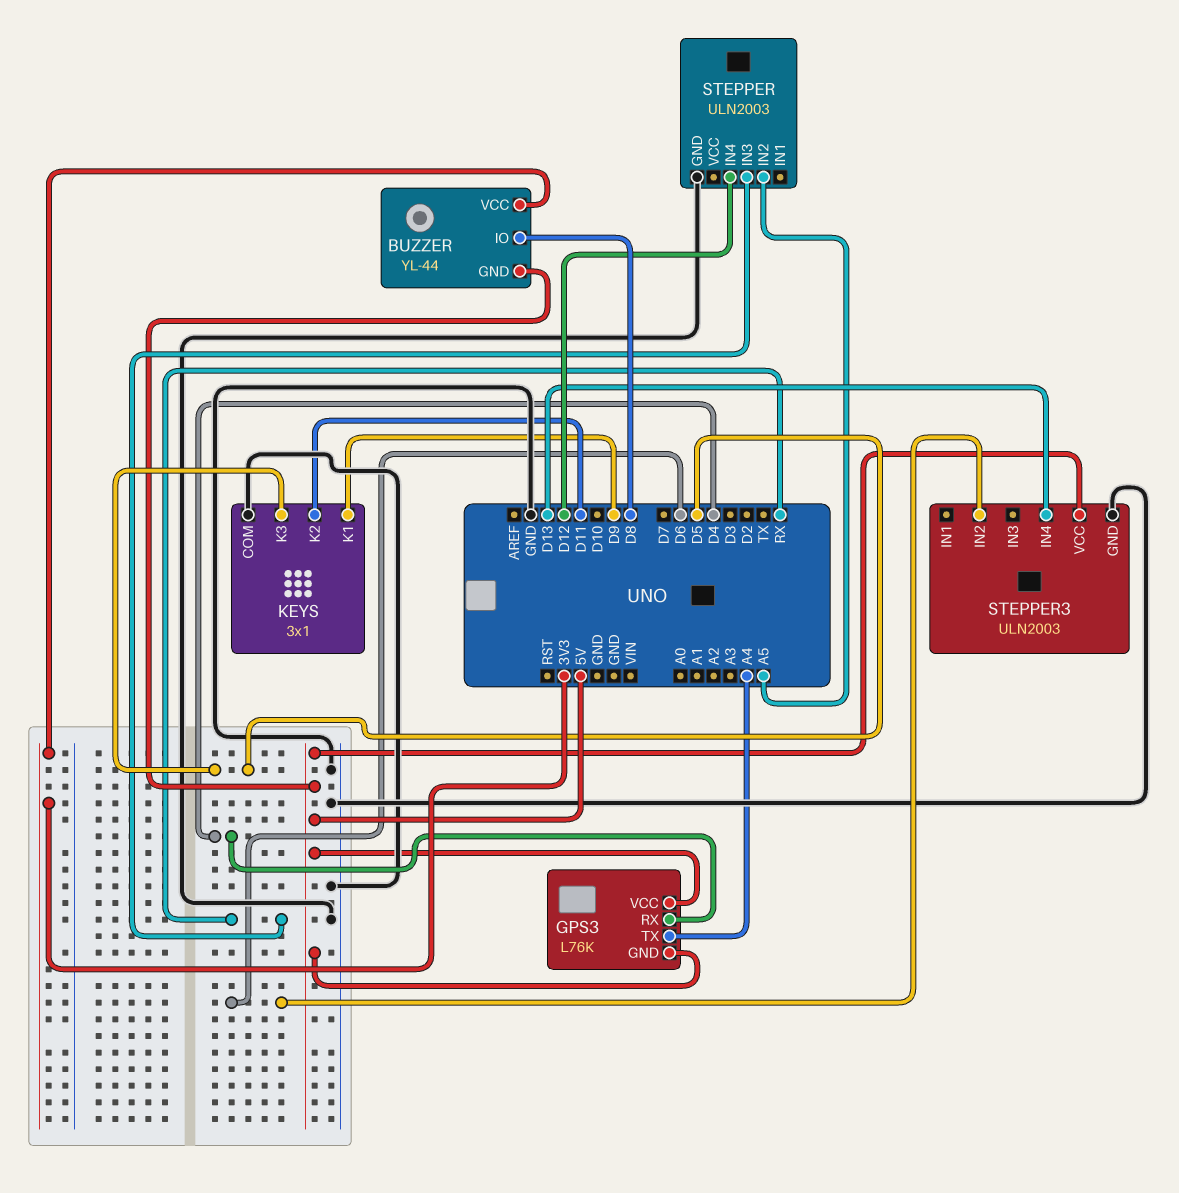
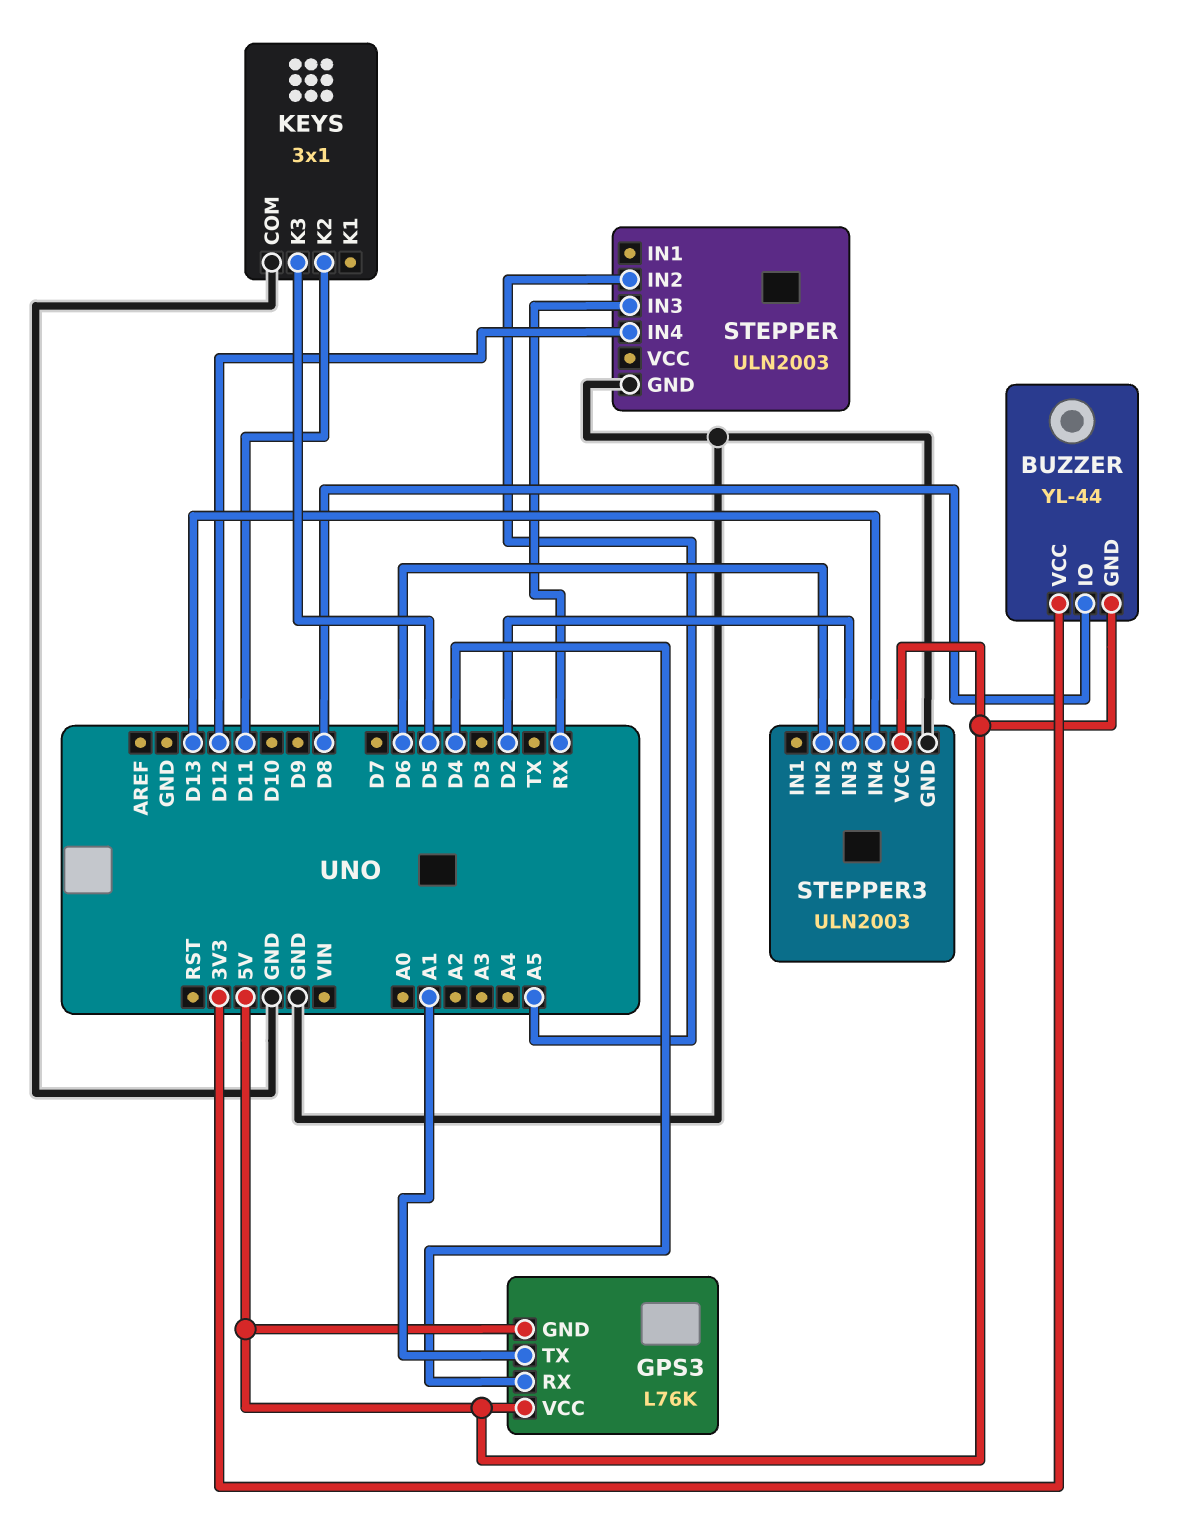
GPS3 pin TX: A4 -> A1
KEYS pin K1: D9 -> none
STEPPER3 pin IN3: none -> D2

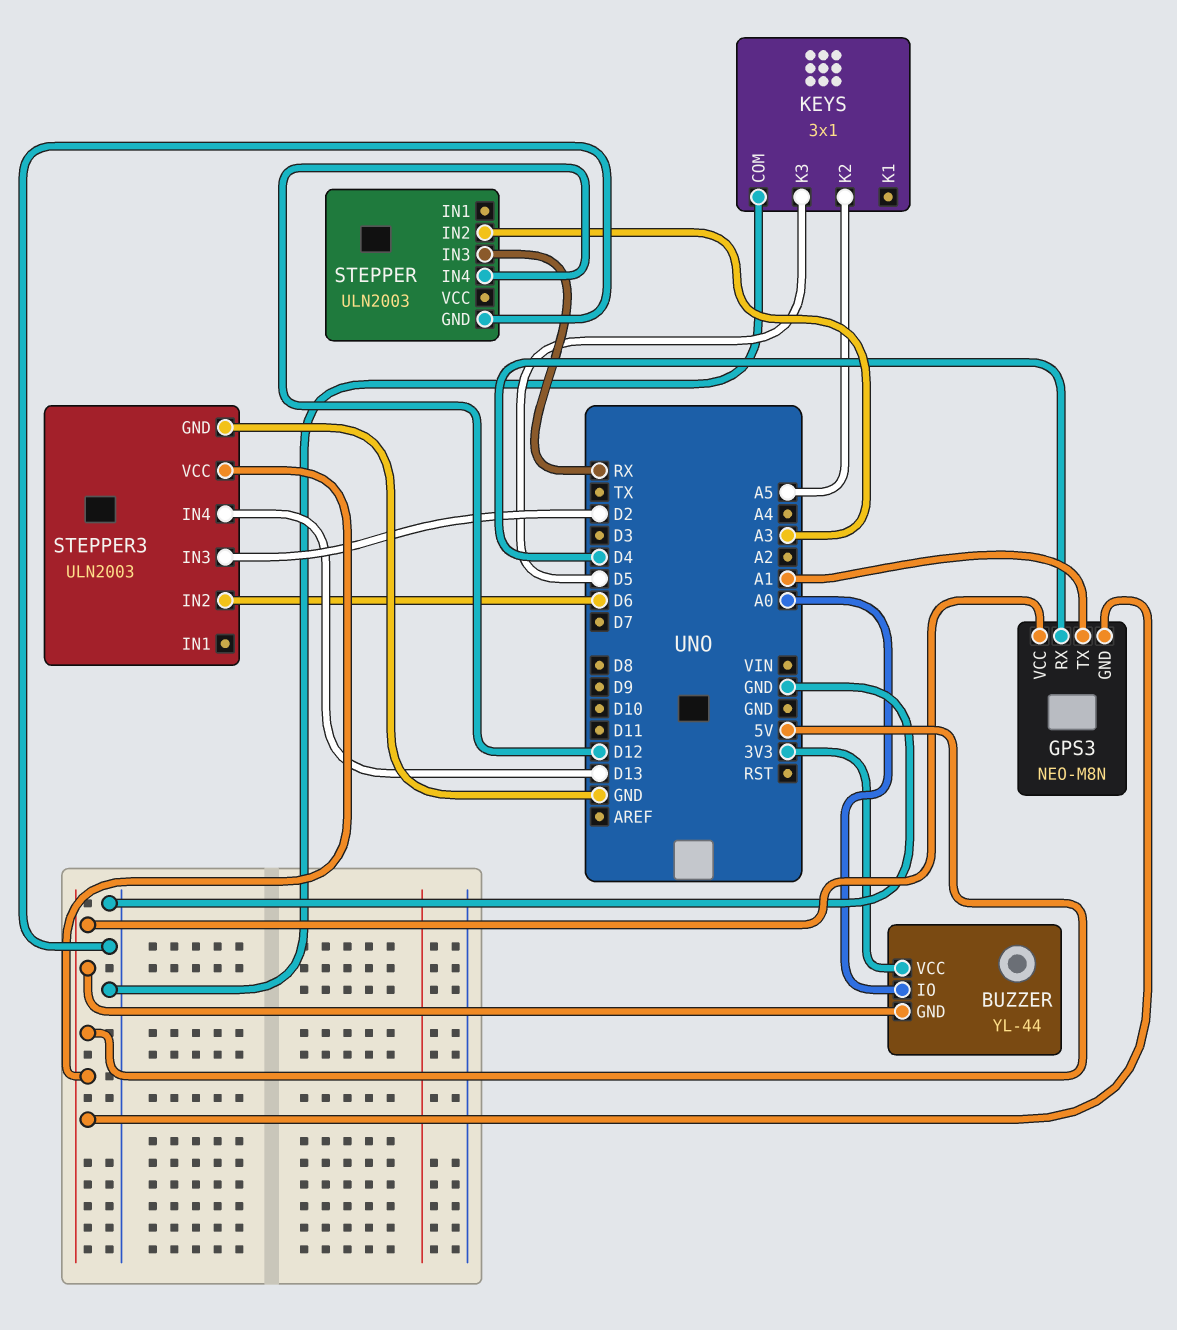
BUZZER pin IO: D8 -> A0
GPS3: L76K -> NEO-M8N
KEYS pin K2: D11 -> A5
STEPPER pin IN2: A5 -> A3

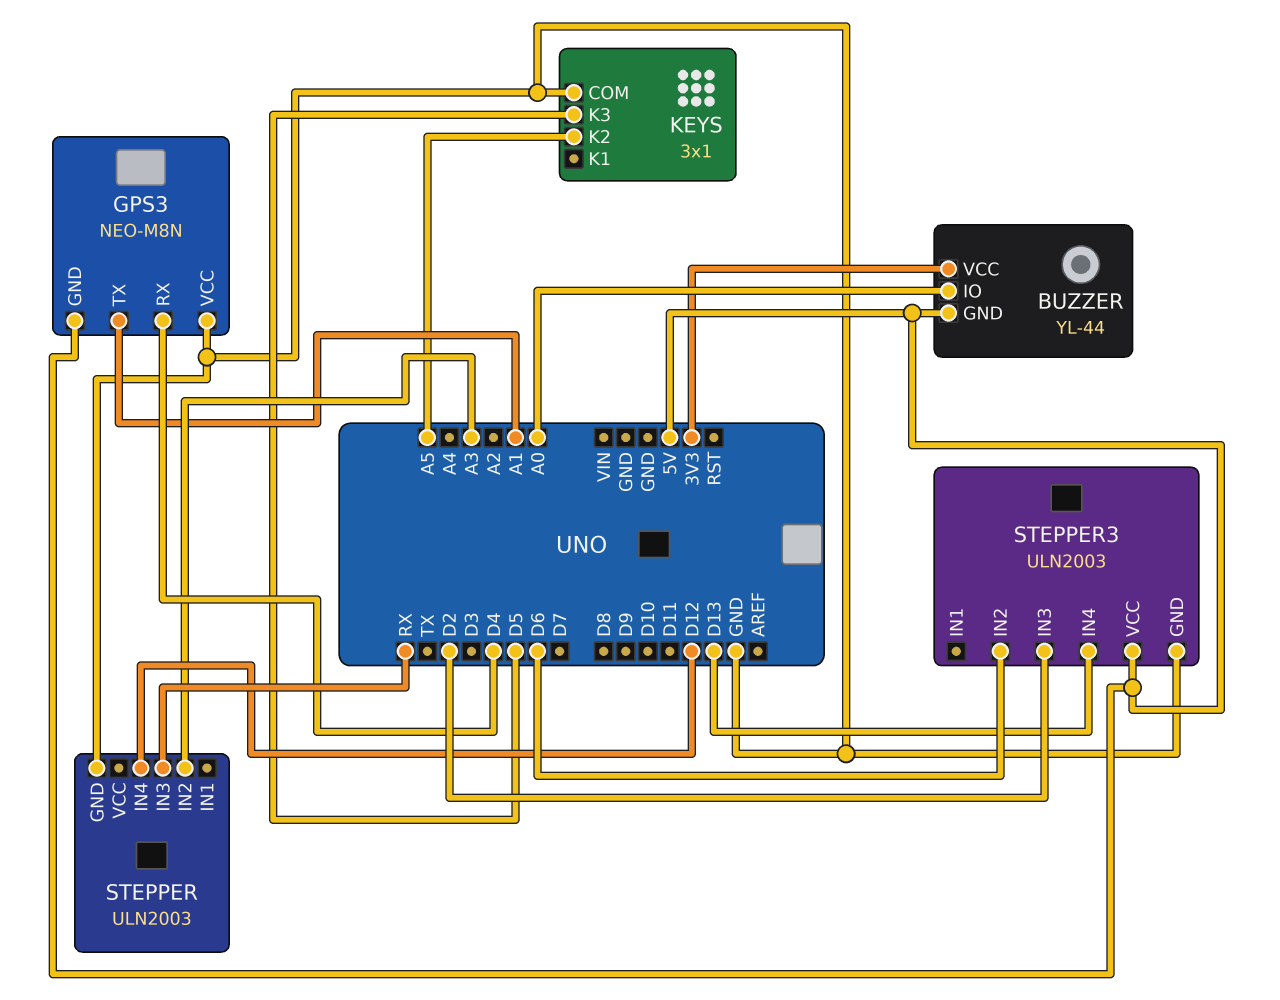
GPS3 pin VCC: 5V -> GND

